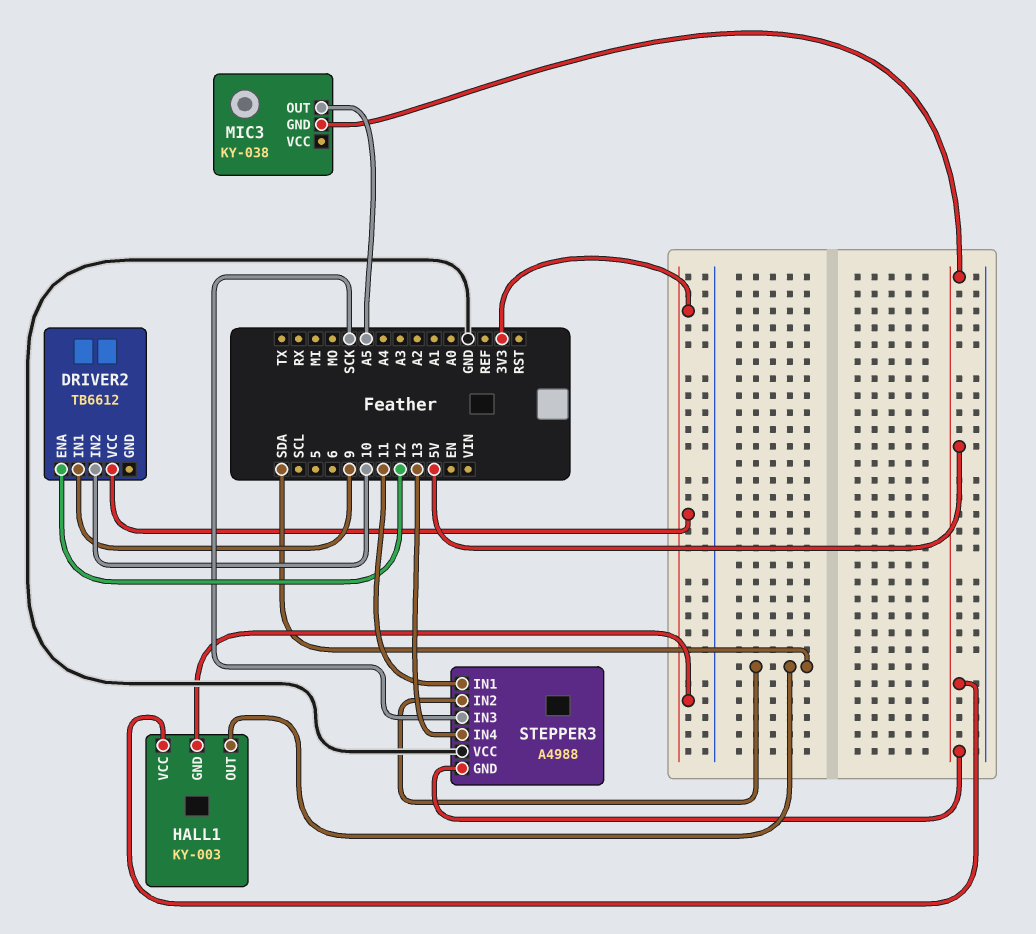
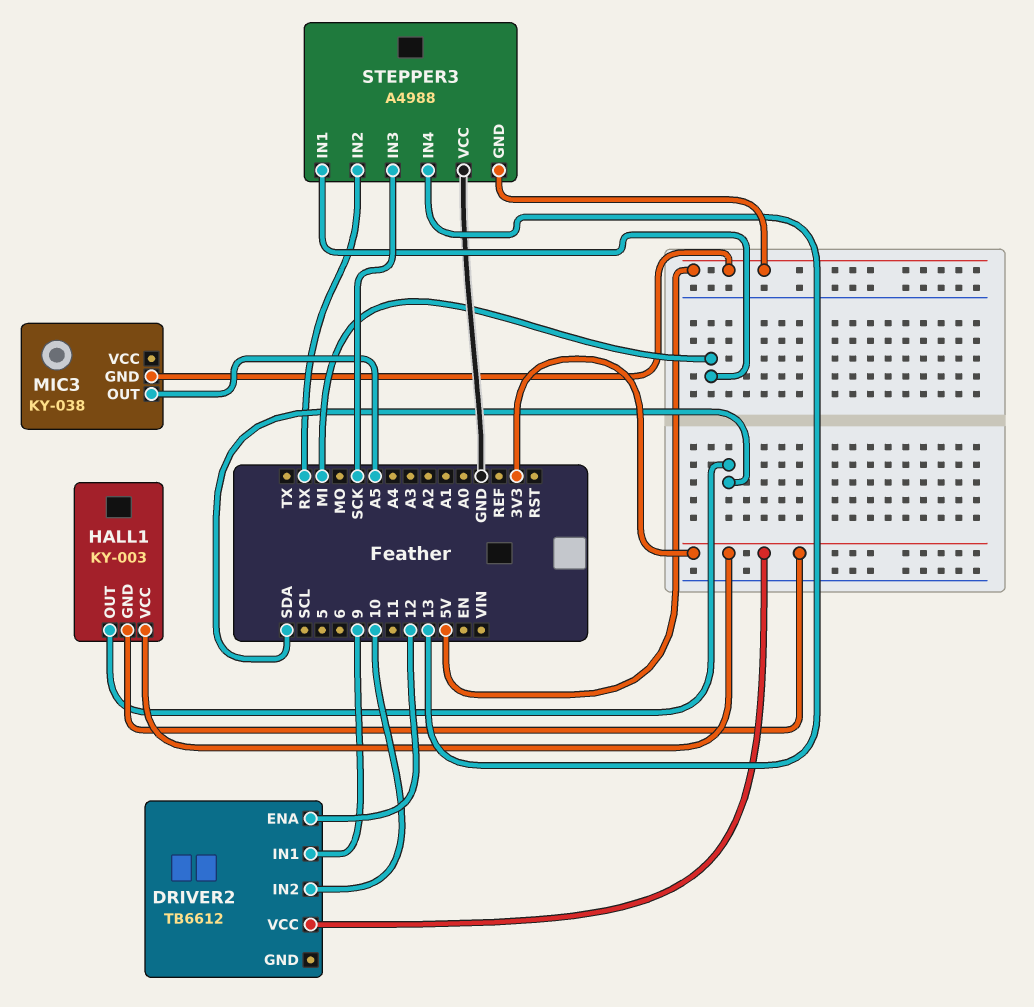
HALL1 pin VCC: 5V -> 3V3
STEPPER3 pin IN1: 11 -> MI
STEPPER3 pin IN2: SDA -> RX

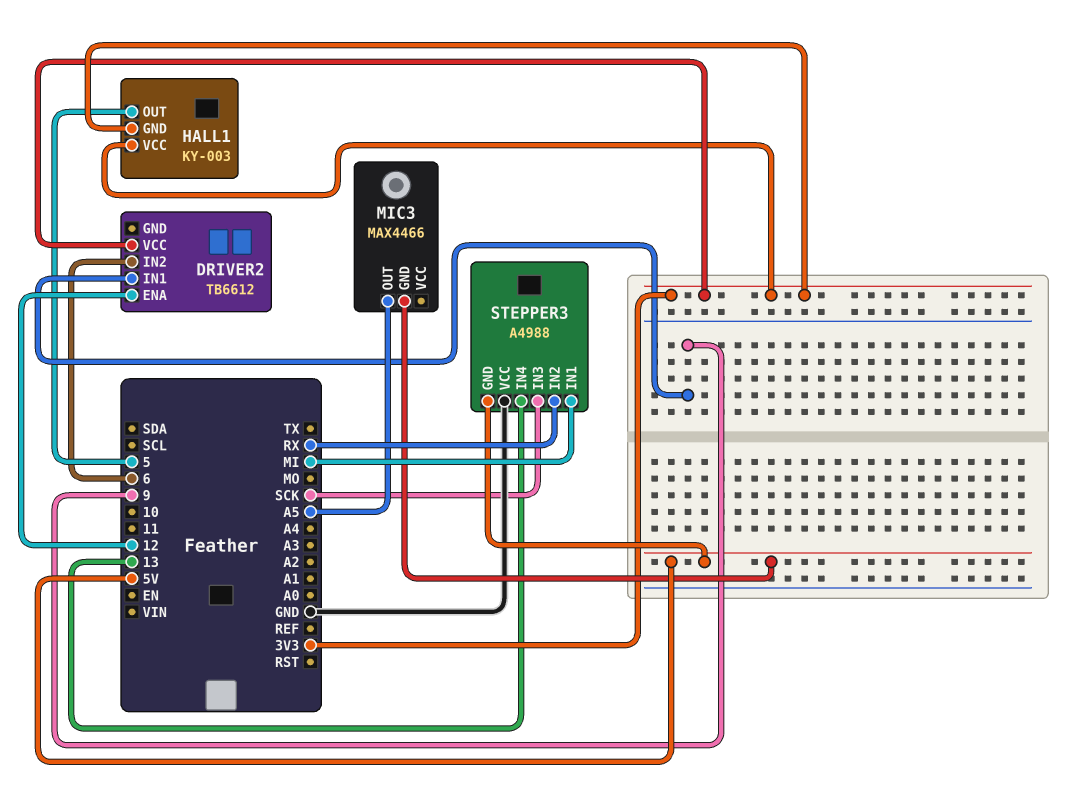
DRIVER2 pin IN2: 10 -> 6
HALL1 pin OUT: SDA -> 5
MIC3: KY-038 -> MAX4466

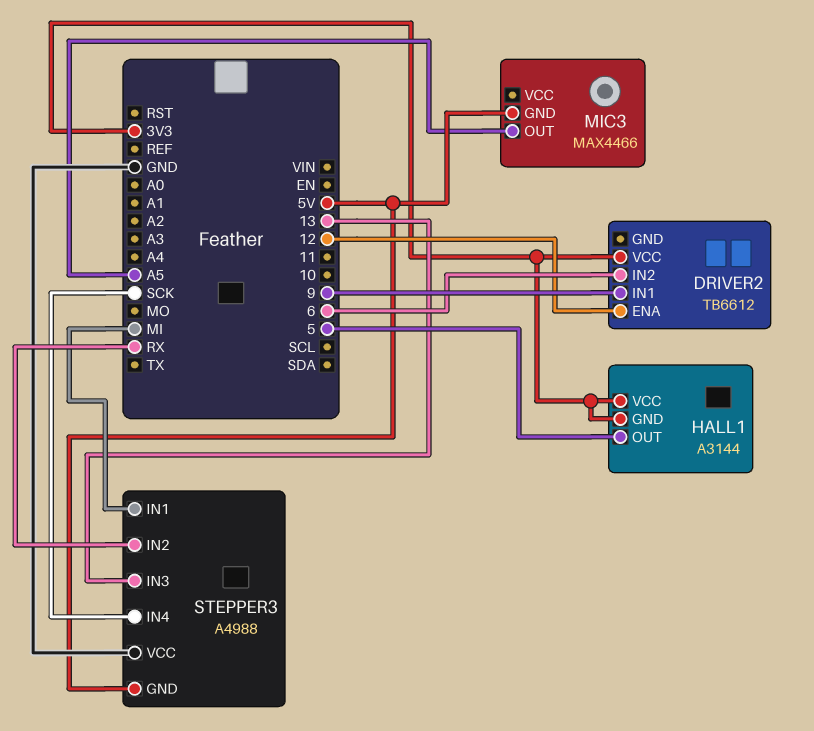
HALL1: KY-003 -> A3144
STEPPER3 pin IN3: SCK -> 13
STEPPER3 pin IN4: 13 -> SCK

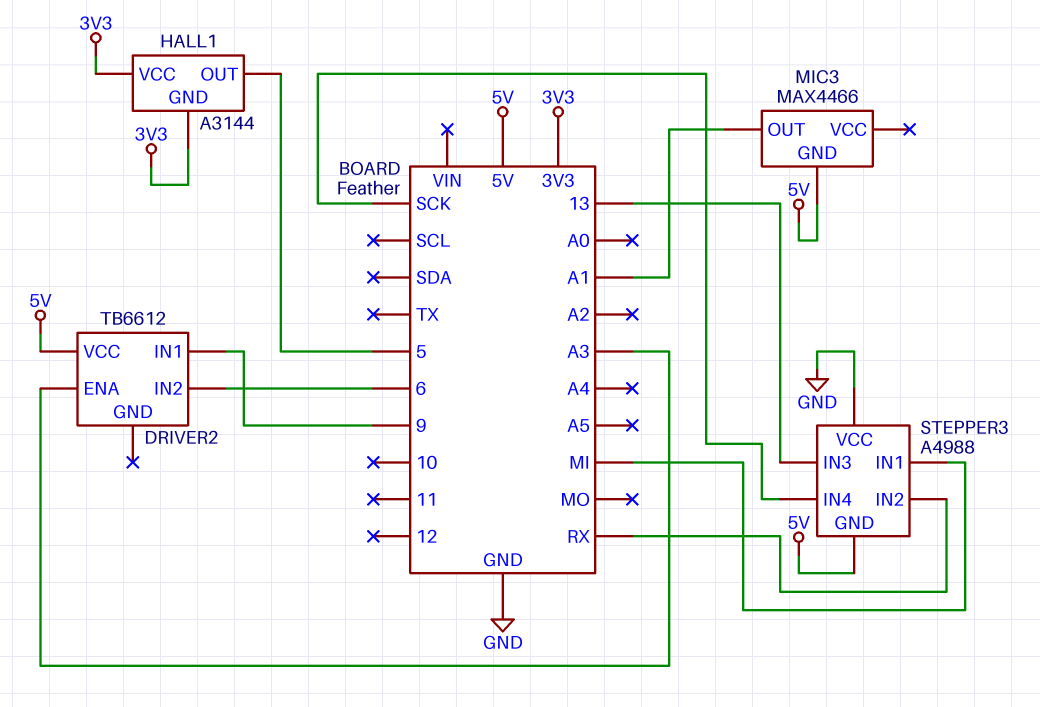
DRIVER2 pin ENA: 12 -> A3
DRIVER2 pin VCC: 3V3 -> 5V
MIC3 pin OUT: A5 -> A1

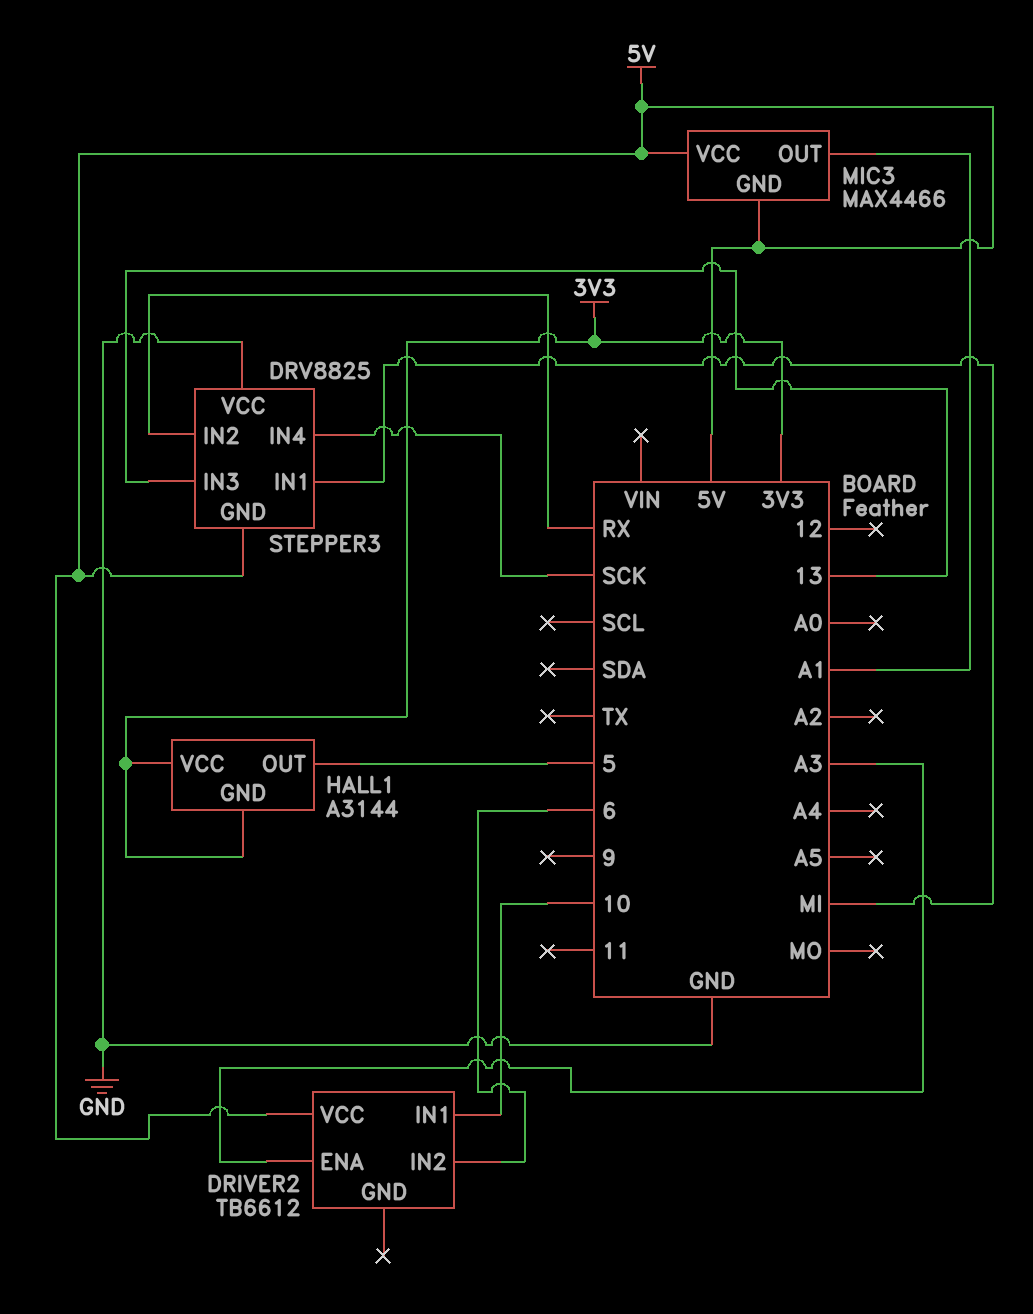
DRIVER2 pin IN1: 9 -> 10
MIC3 pin VCC: none -> 5V
STEPPER3: A4988 -> DRV8825

